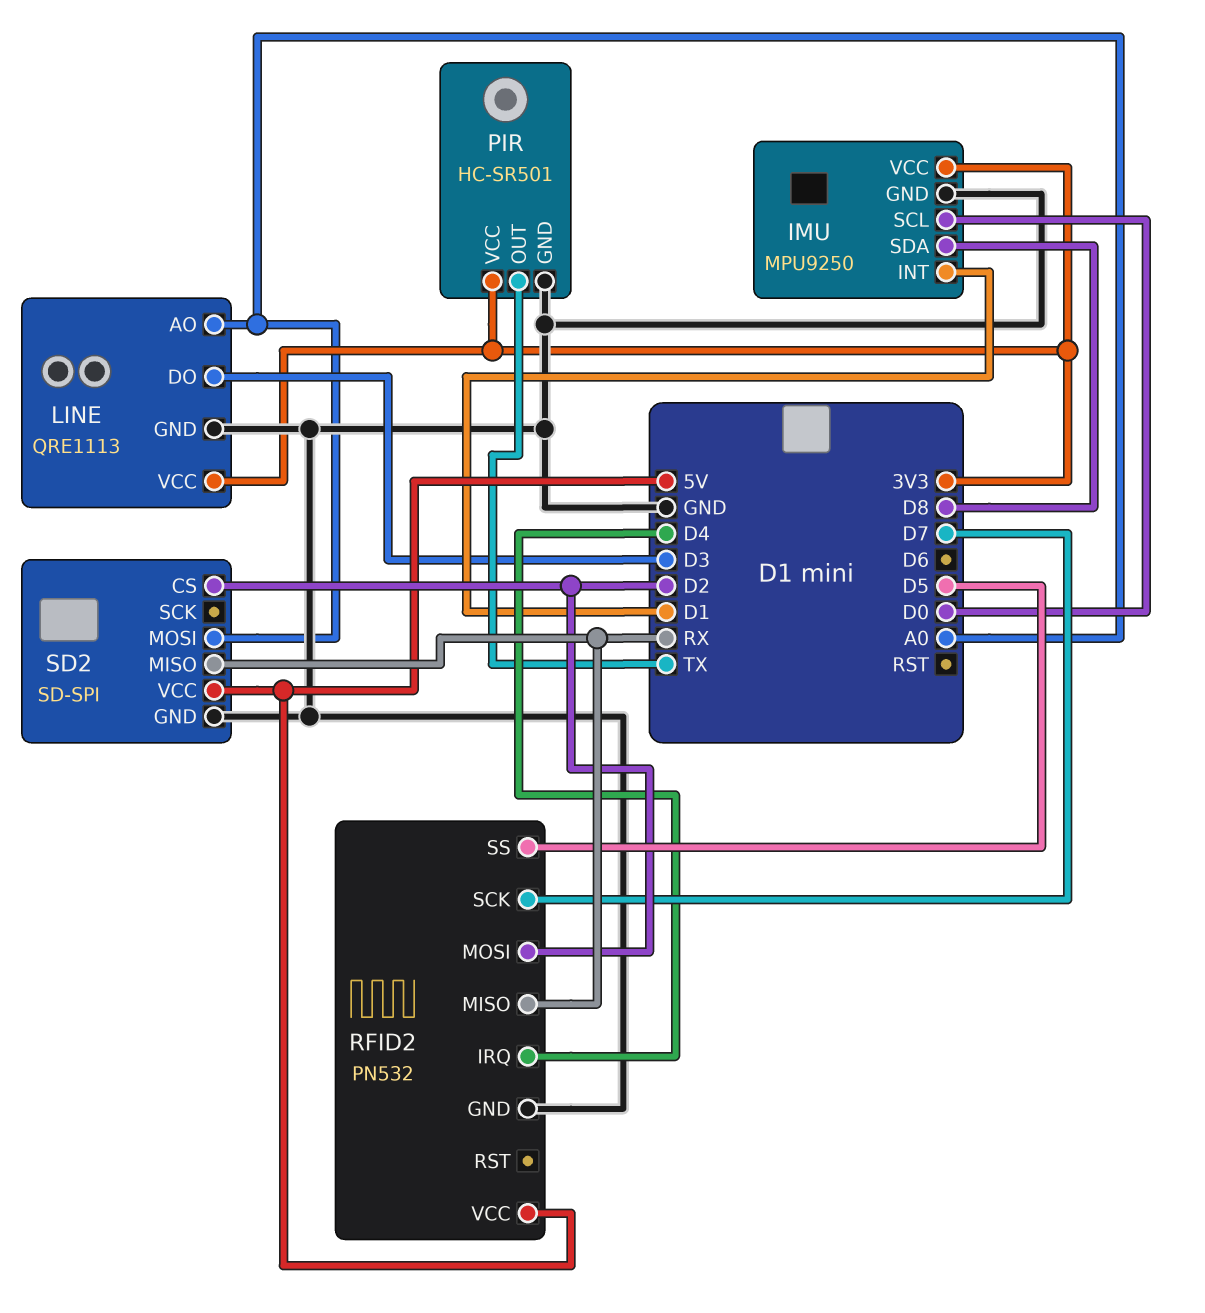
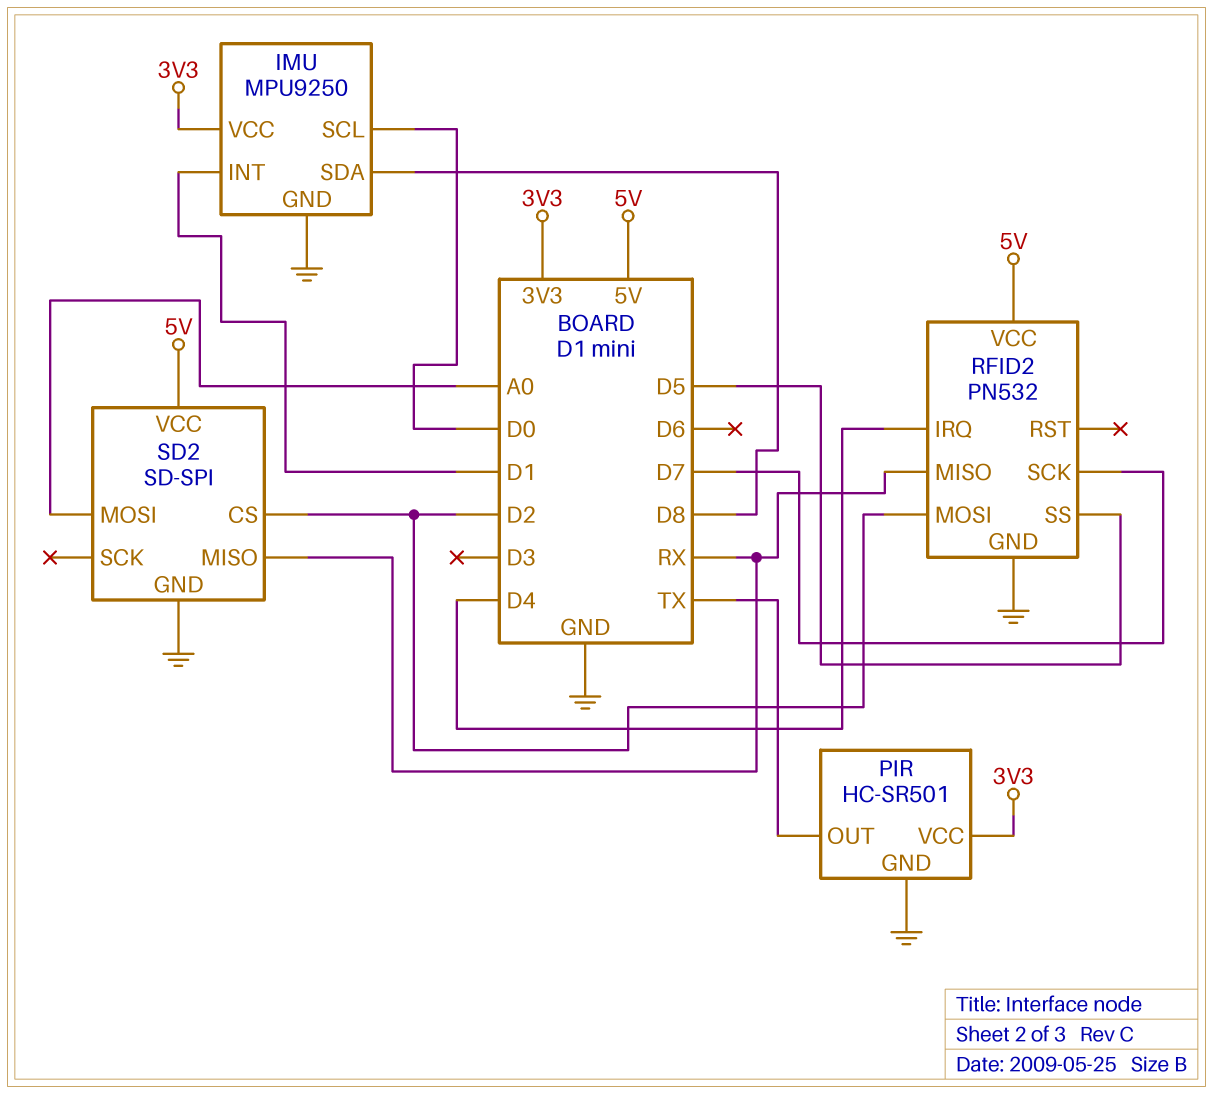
LINE: QRE1113 -> none
LINE pin AO: A0 -> none
LINE pin DO: D3 -> none
LINE pin GND: GND -> none
LINE pin VCC: 3V3 -> none

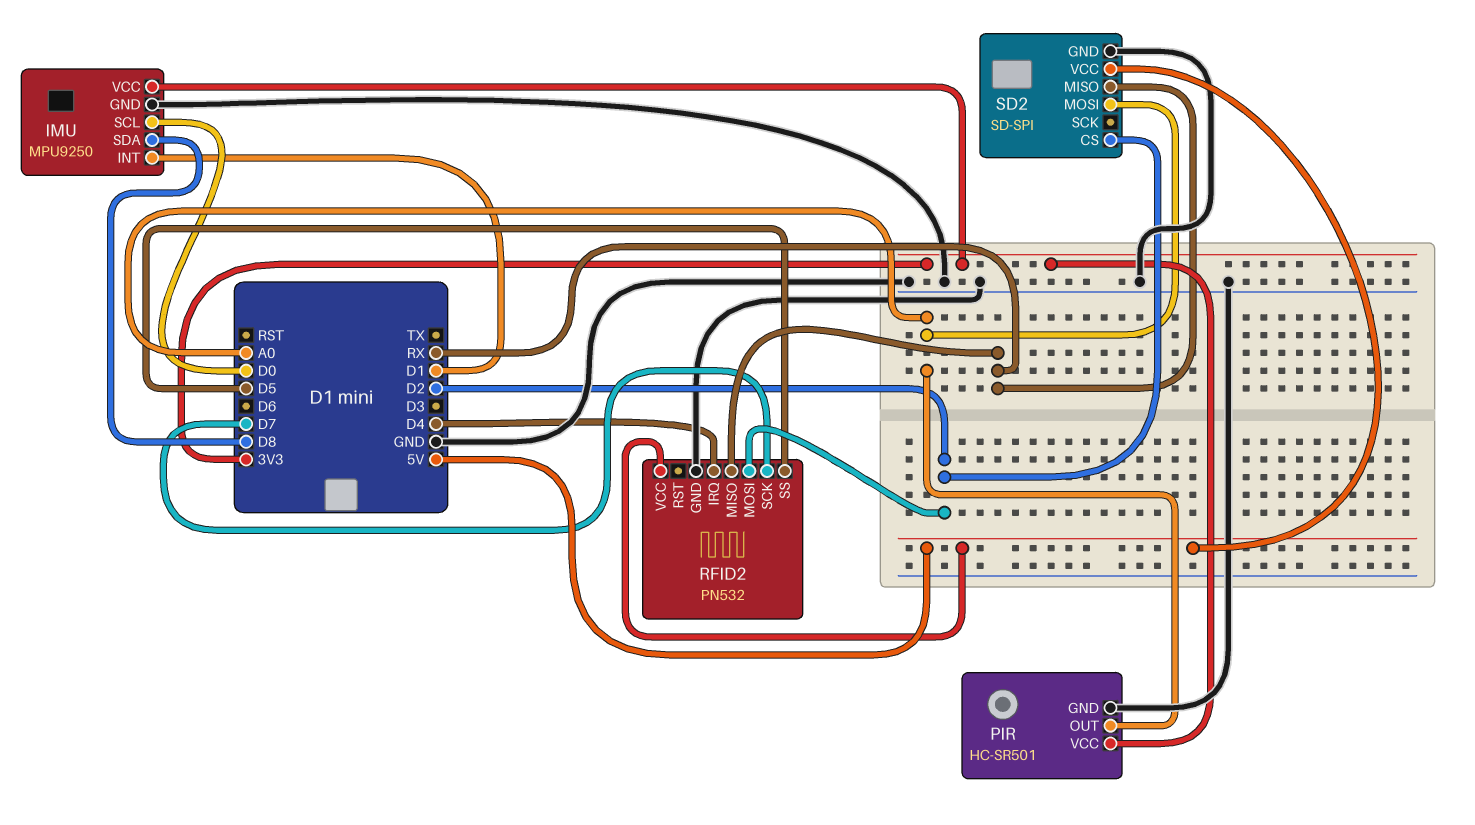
PIR pin OUT: TX -> A0

